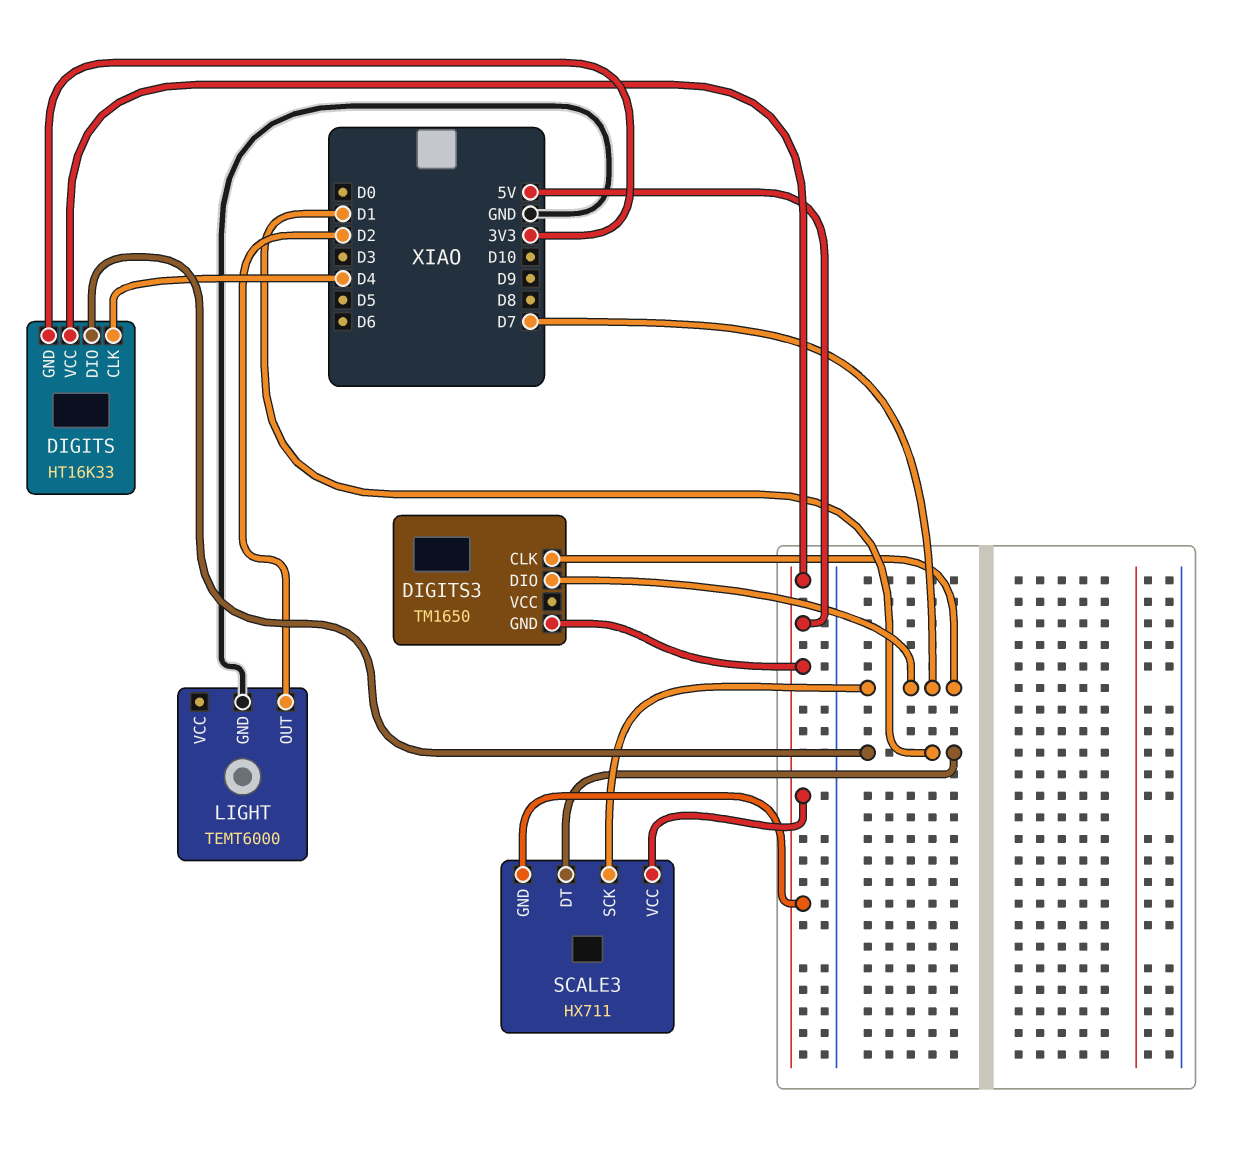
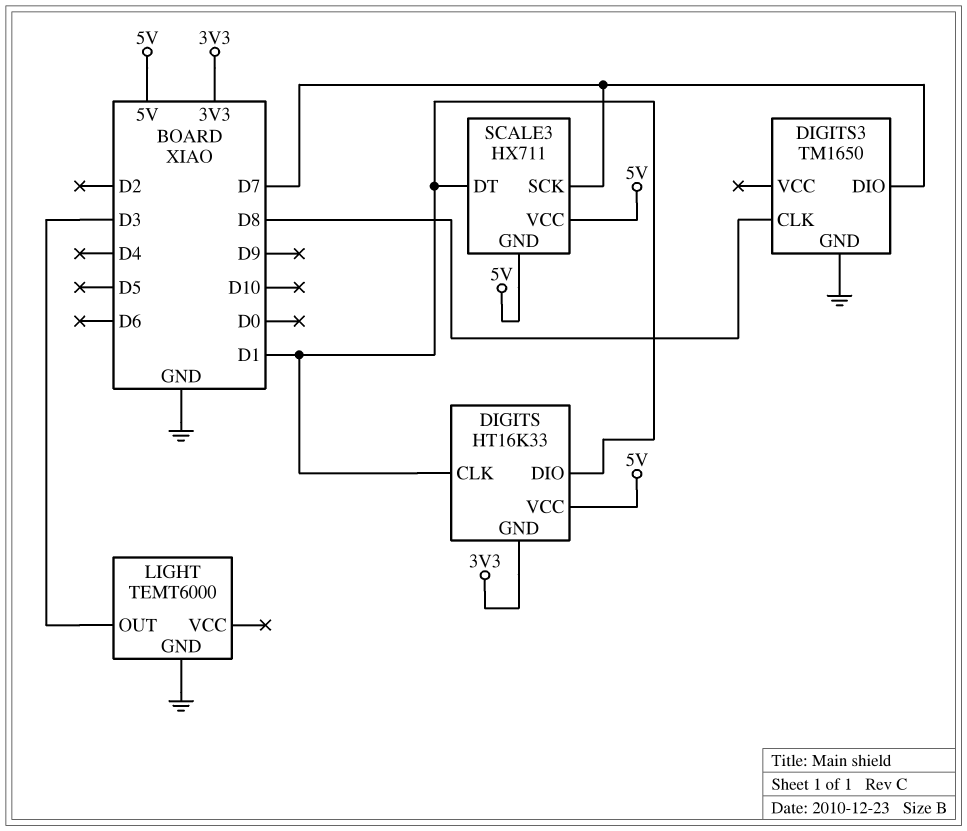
DIGITS pin CLK: D4 -> D1
DIGITS3 pin CLK: D7 -> D8
DIGITS3 pin GND: 5V -> GND
LIGHT pin OUT: D2 -> D3

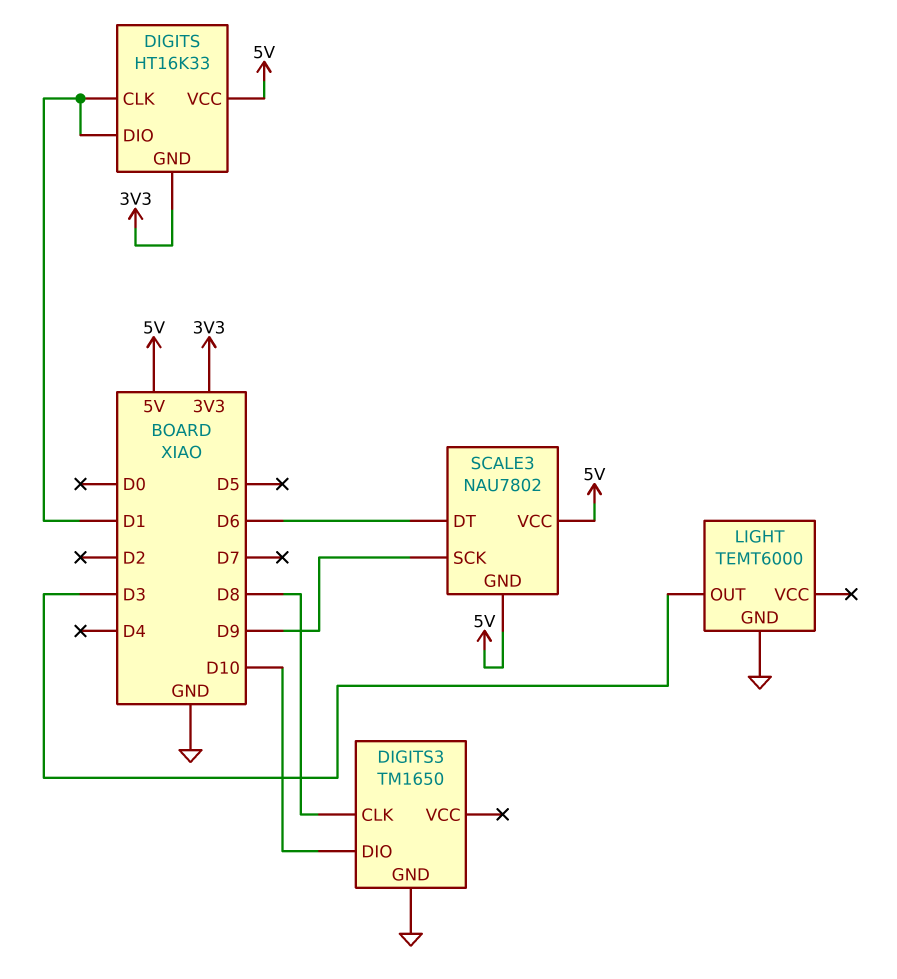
DIGITS3 pin DIO: D7 -> D10
SCALE3: HX711 -> NAU7802
SCALE3 pin DT: D1 -> D6
SCALE3 pin SCK: D7 -> D9

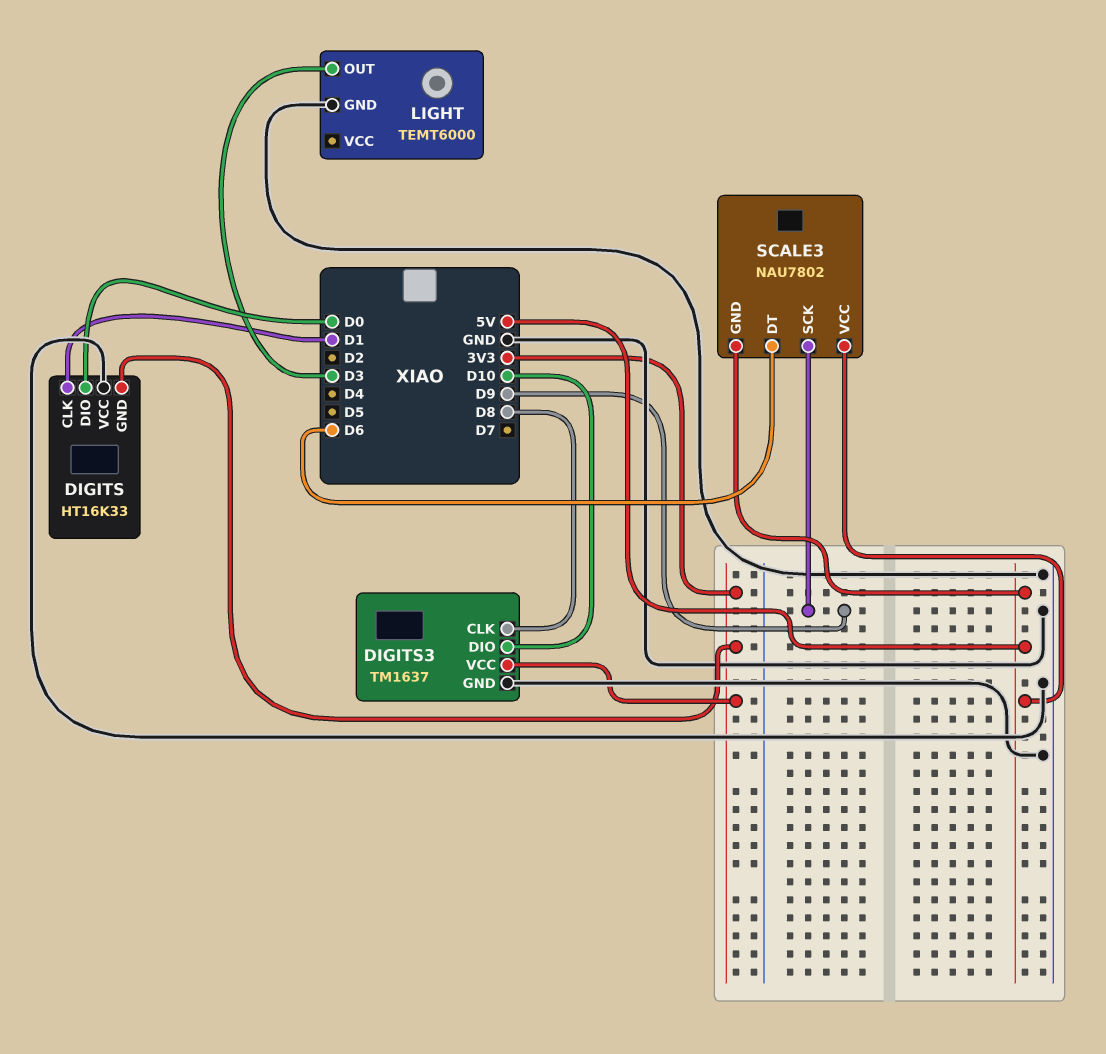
DIGITS pin DIO: D1 -> D0
DIGITS pin VCC: 5V -> GND
DIGITS3: TM1650 -> TM1637
DIGITS3 pin VCC: none -> 3V3

